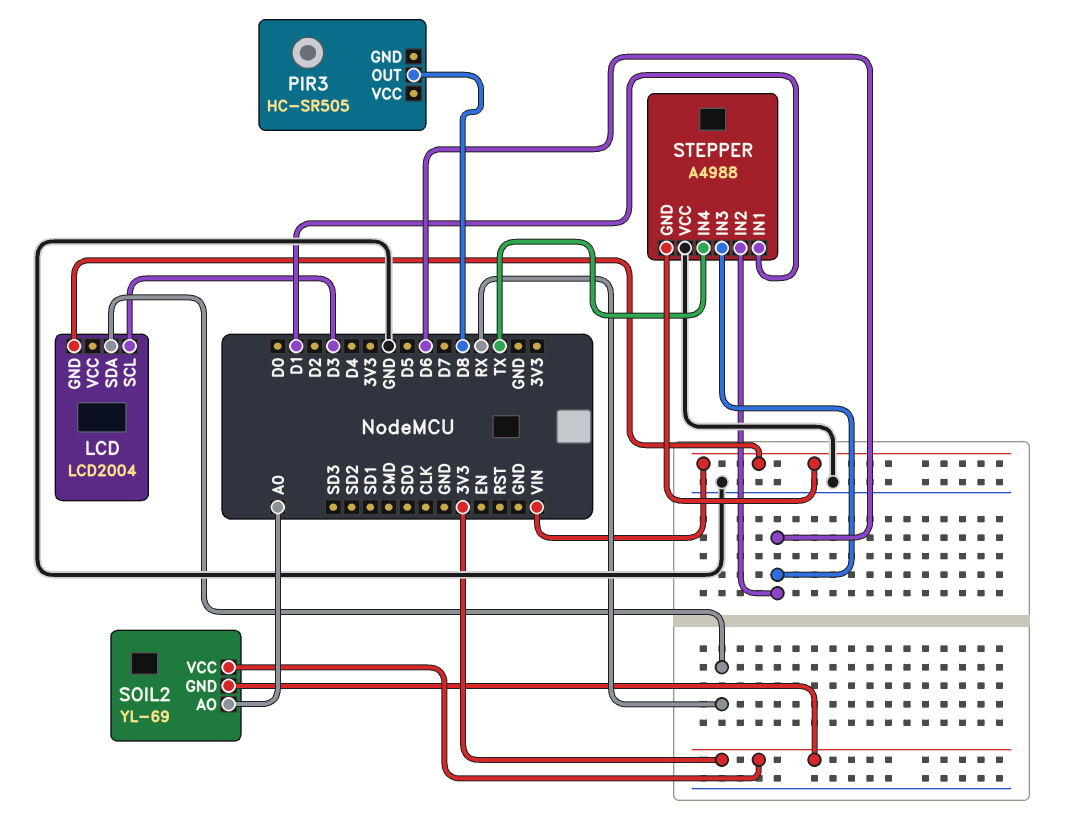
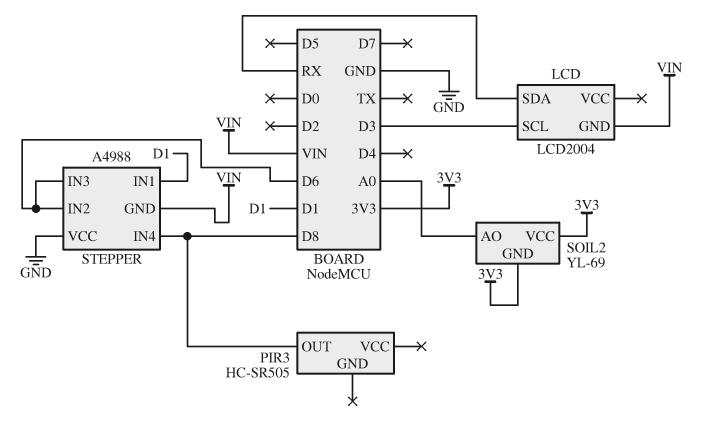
STEPPER pin IN4: TX -> D8

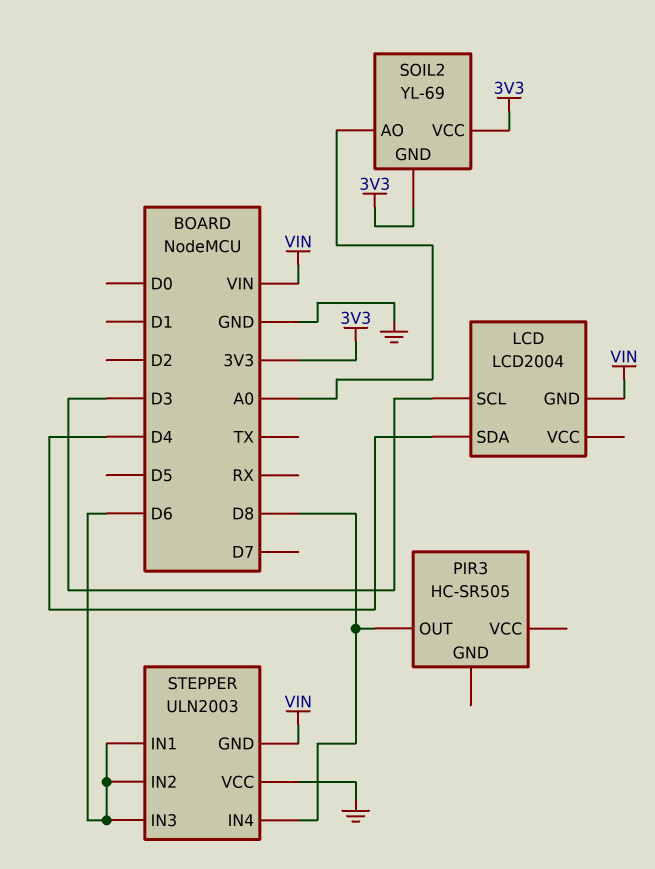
LCD pin SDA: RX -> D4
STEPPER: A4988 -> ULN2003
STEPPER pin IN1: D1 -> D6

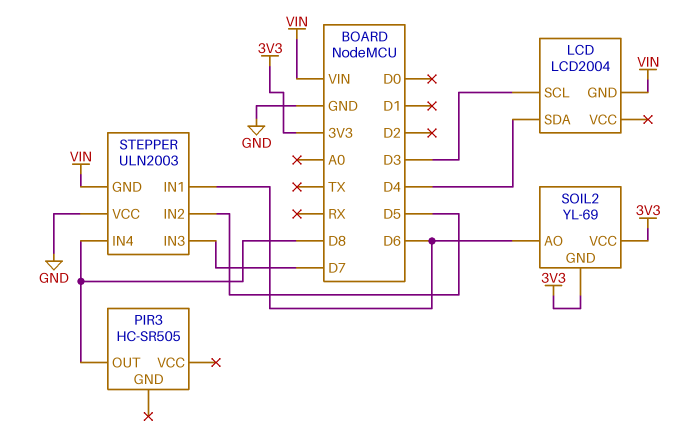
SOIL2 pin AO: A0 -> D6
STEPPER pin IN2: D6 -> D5
STEPPER pin IN3: D6 -> D7

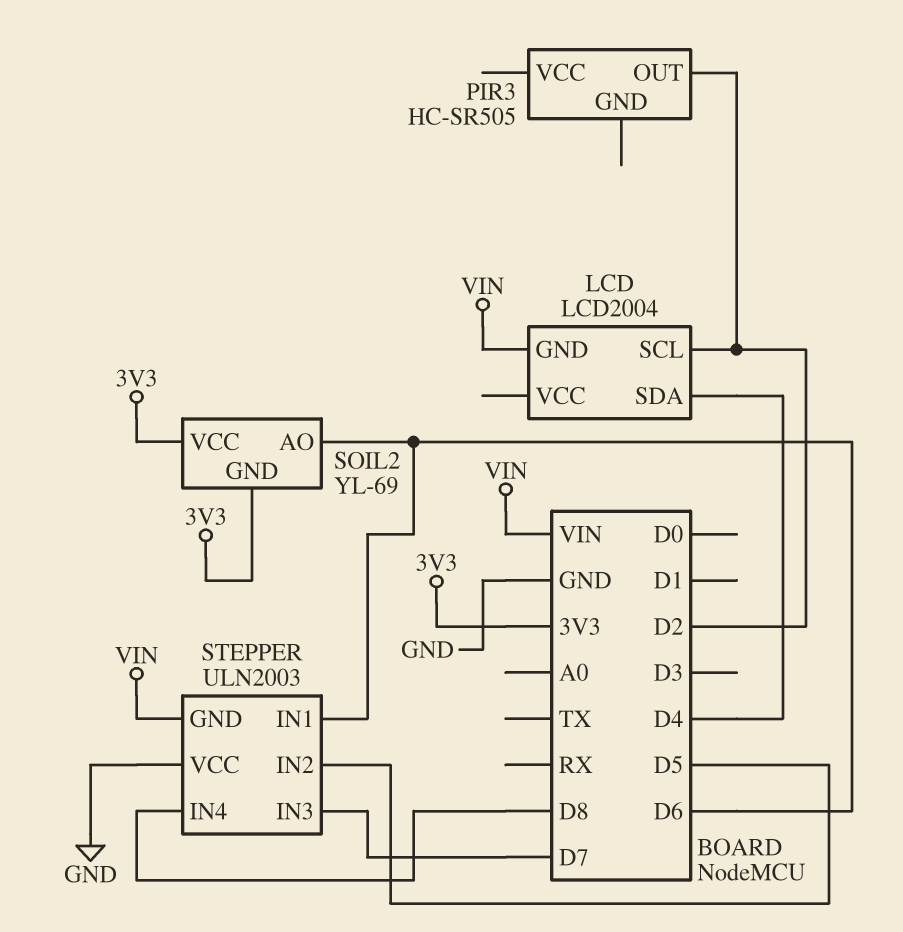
LCD pin SCL: D3 -> D2
PIR3 pin OUT: D8 -> D2

